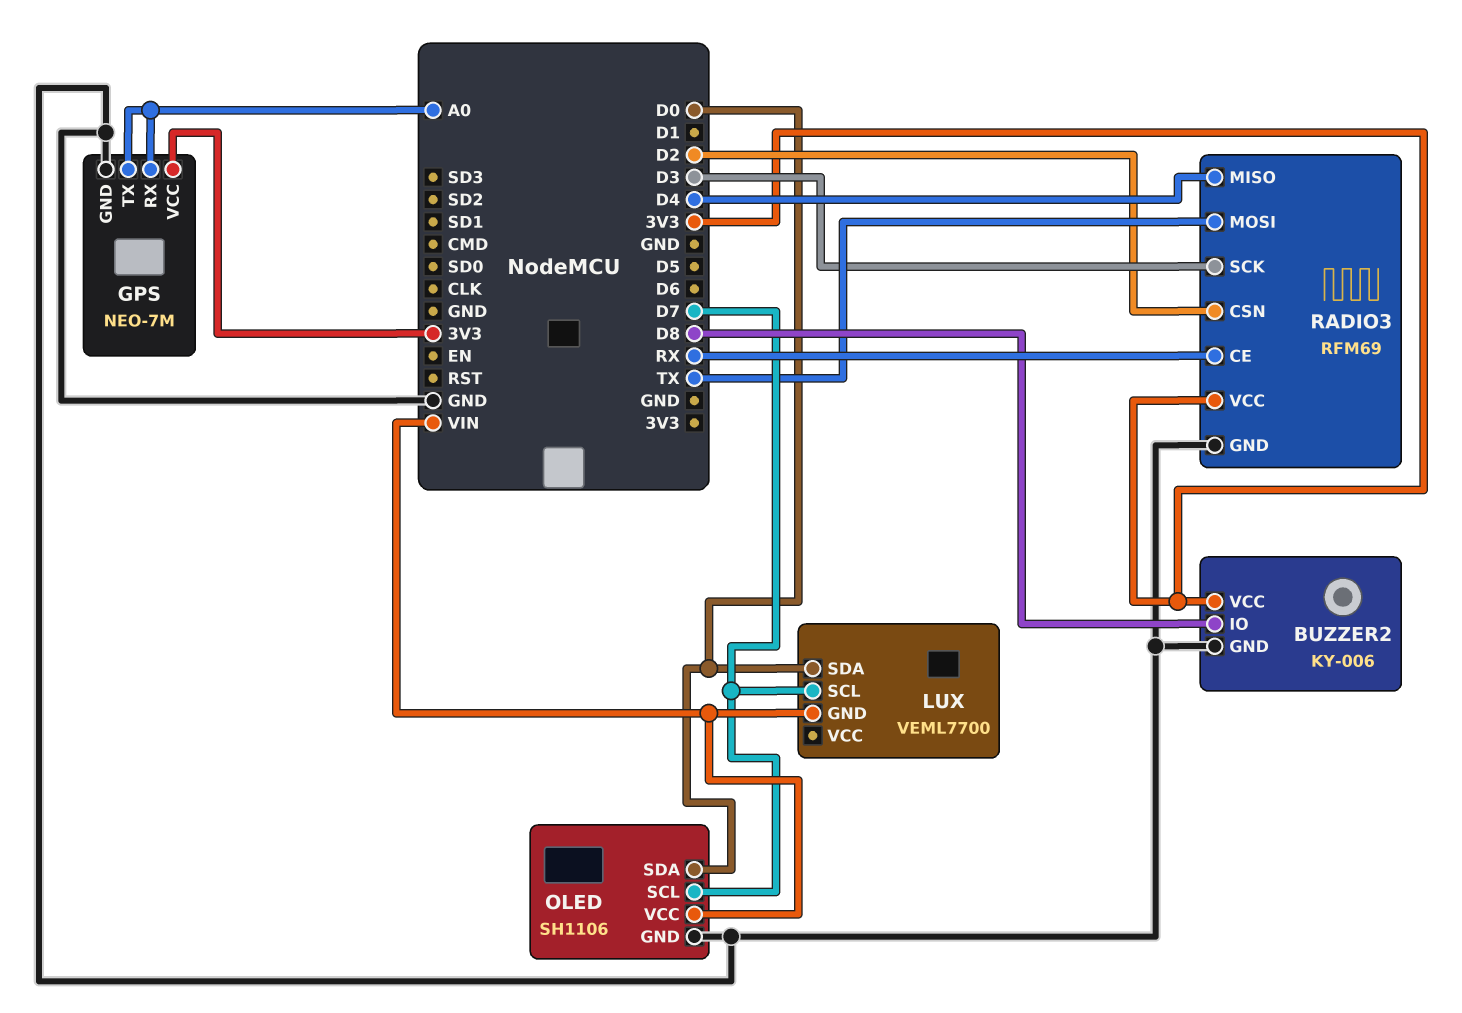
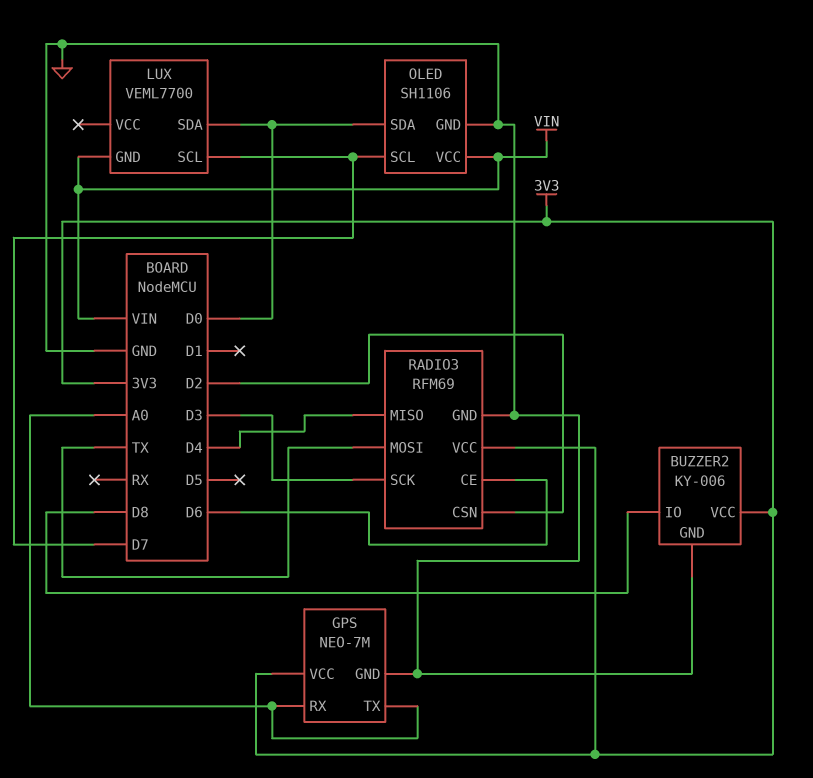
RADIO3 pin CE: RX -> D6

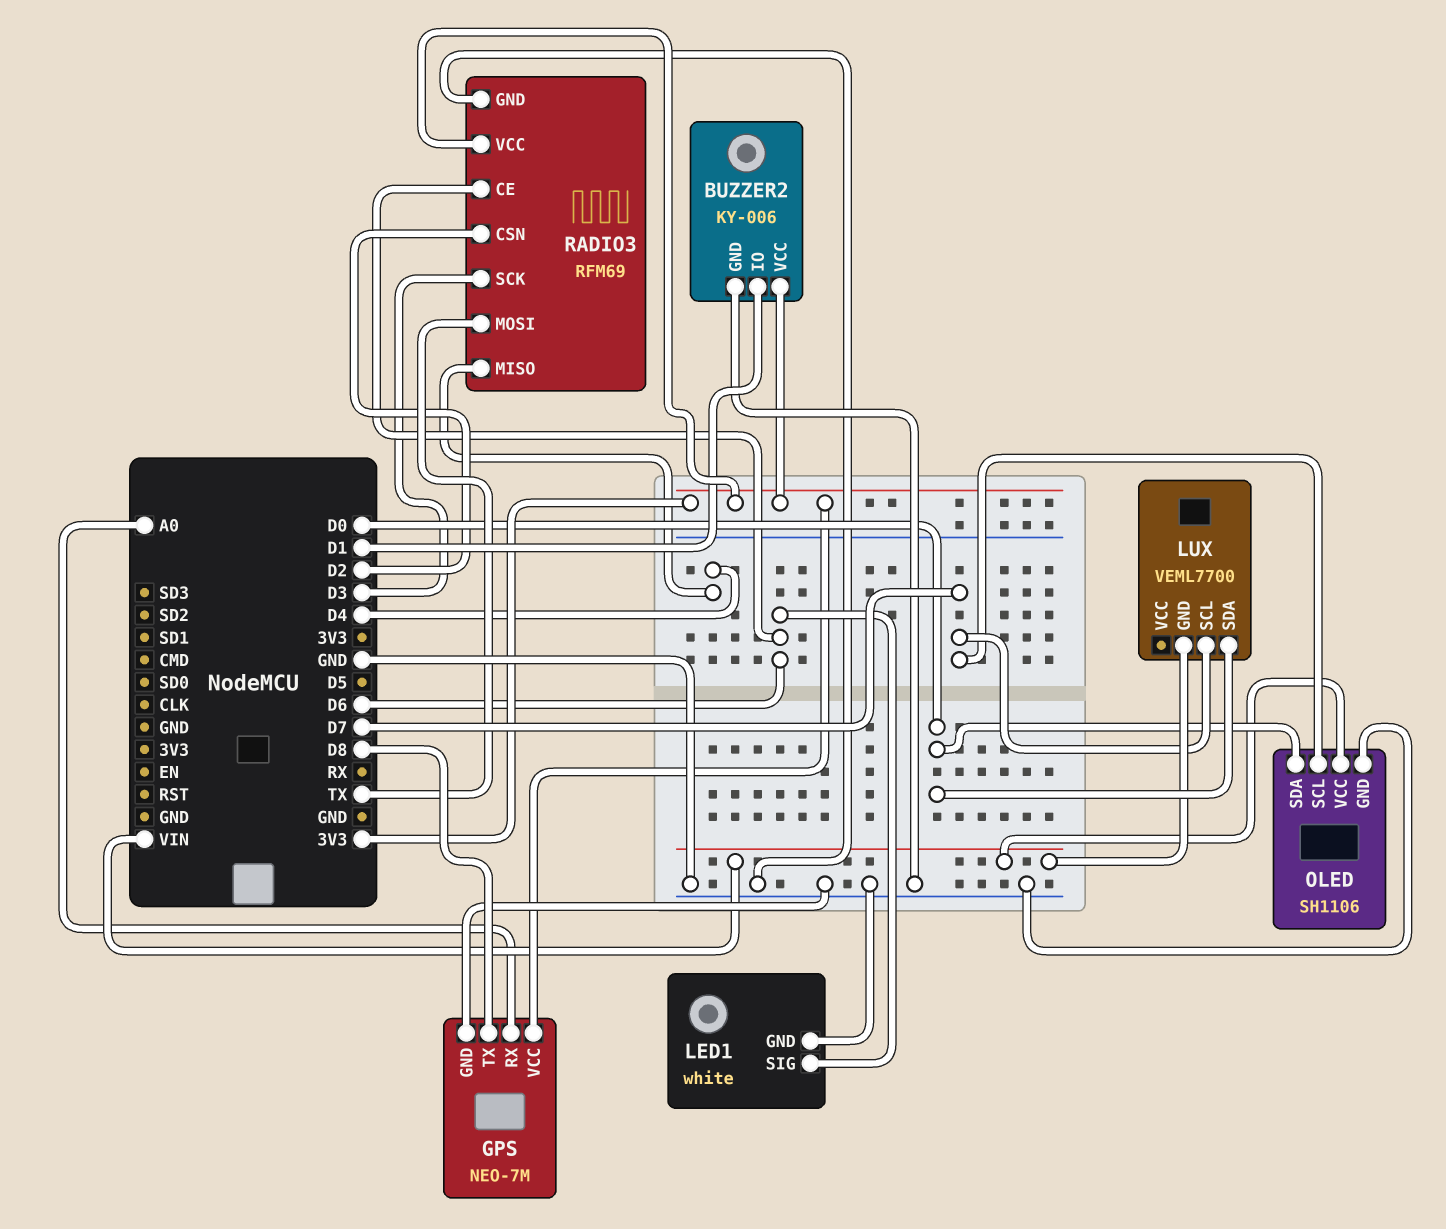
BUZZER2 pin IO: D8 -> D1
GPS pin TX: A0 -> D8
LED1: none -> white
LED1 pin GND: none -> GND
LED1 pin SIG: none -> D6

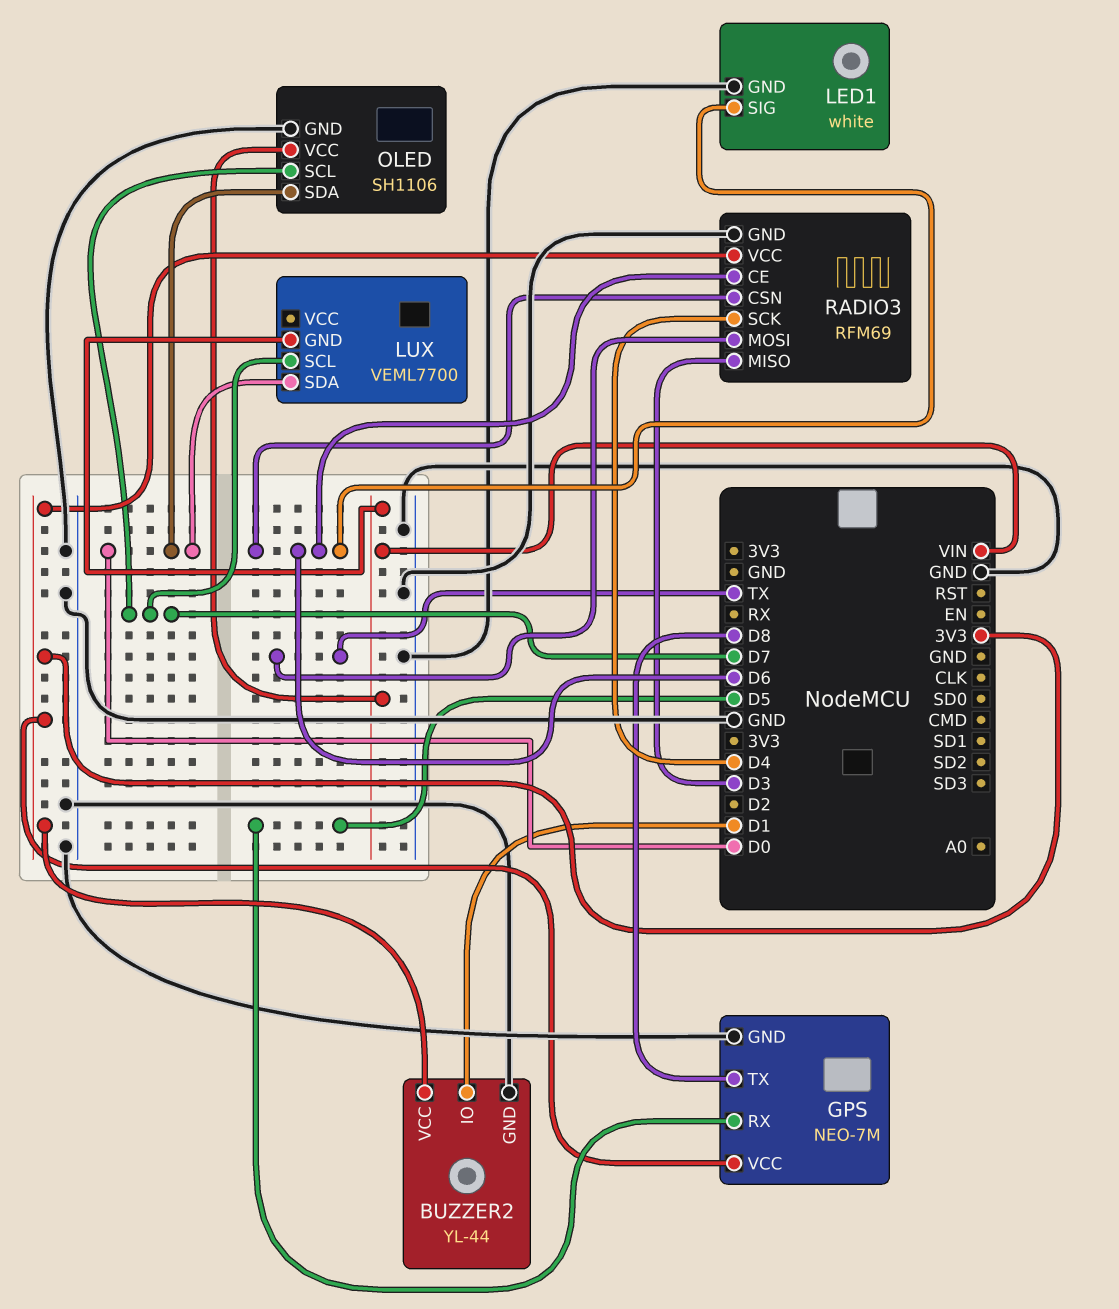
BUZZER2: KY-006 -> YL-44
GPS pin RX: A0 -> D5
RADIO3 pin CSN: D2 -> D6
RADIO3 pin MISO: D4 -> D3
RADIO3 pin SCK: D3 -> D4

